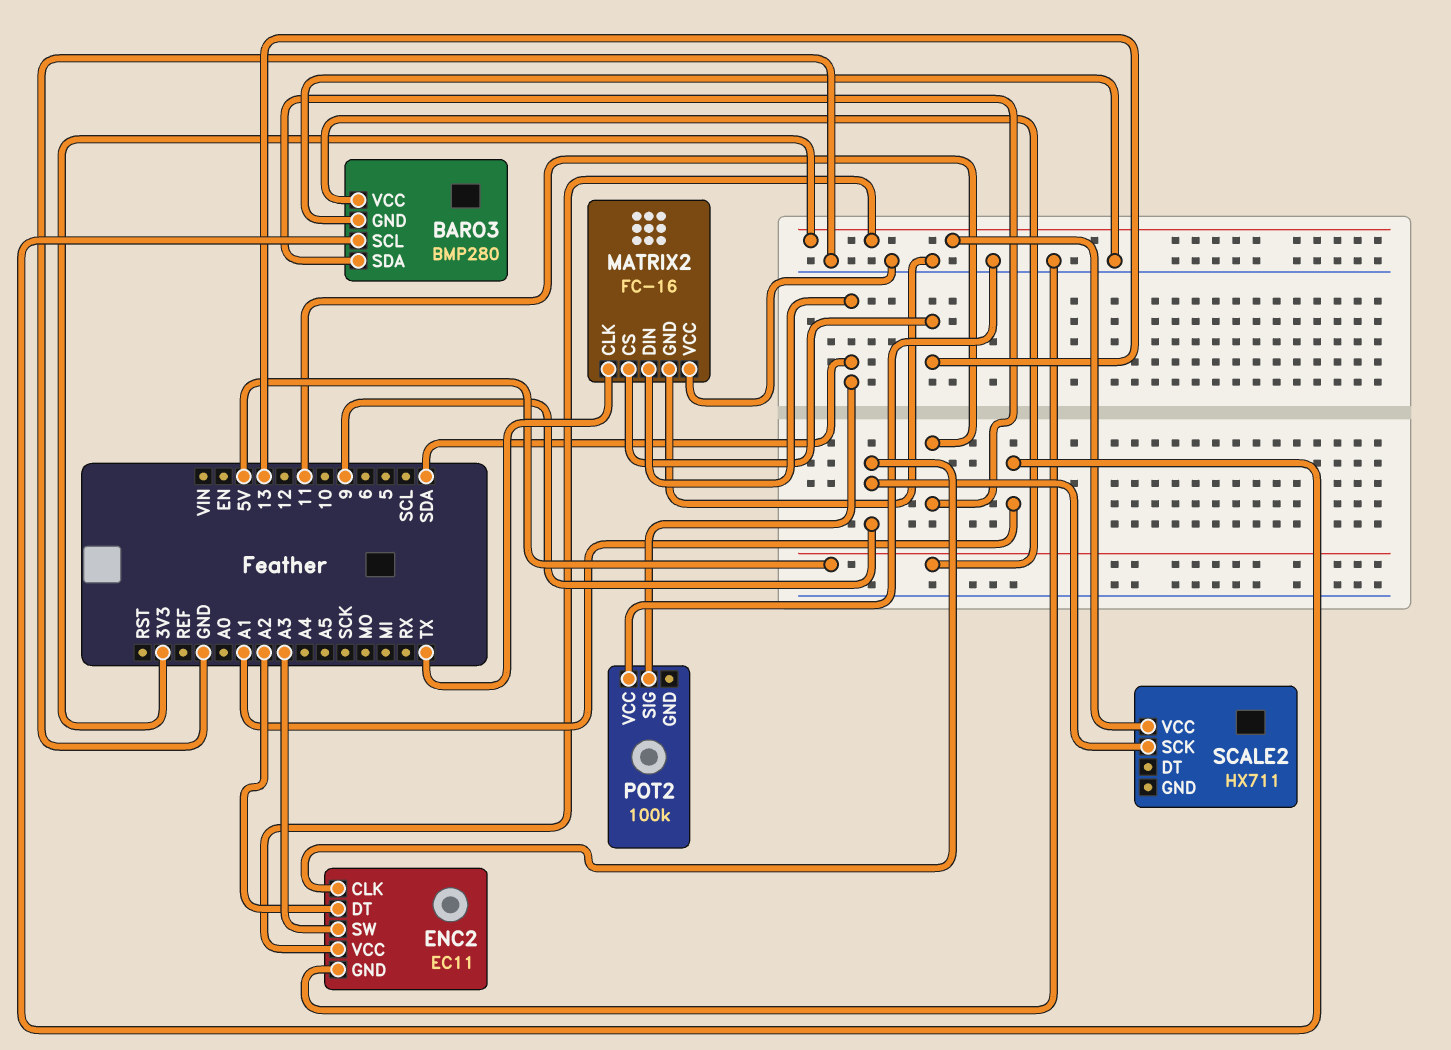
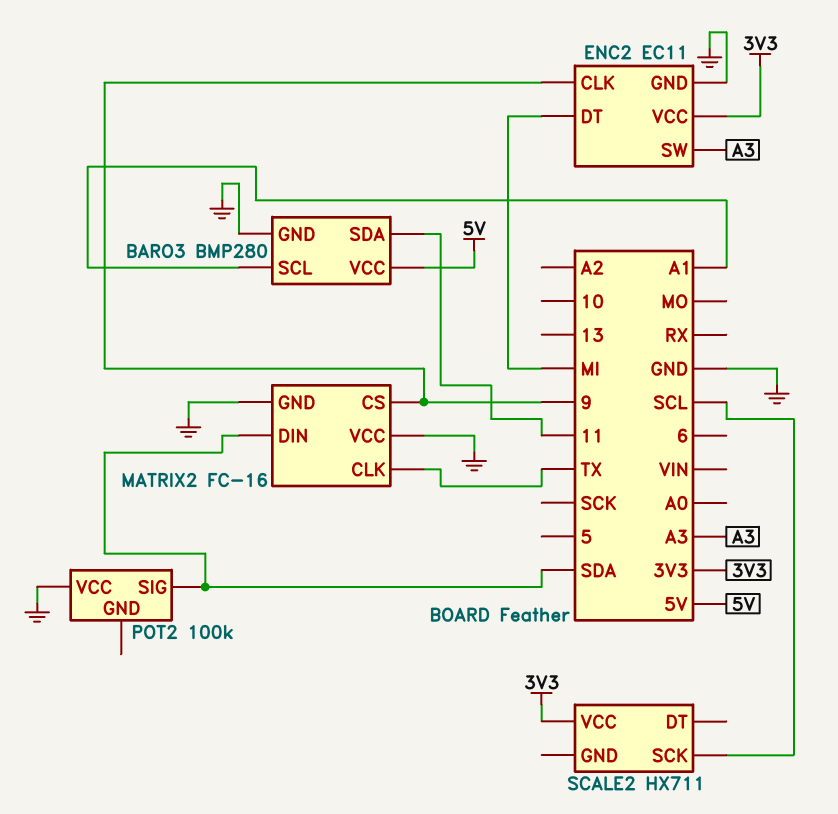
ENC2 pin DT: A2 -> MI
MATRIX2 pin CS: 13 -> 9
SCALE2 pin SCK: 9 -> SCL

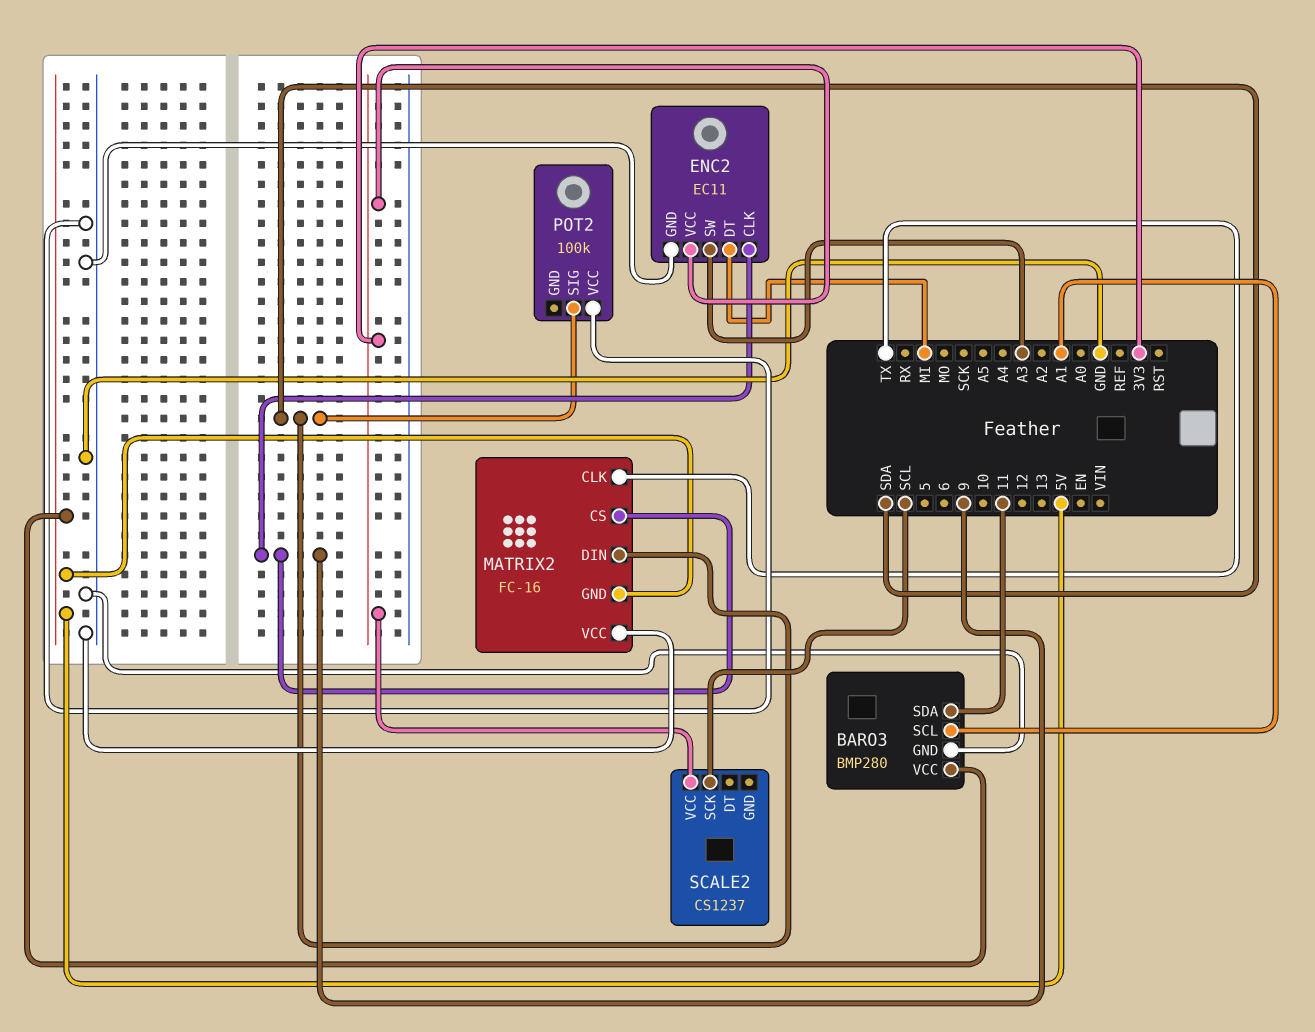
MATRIX2 pin GND: GND -> 5V
SCALE2: HX711 -> CS1237

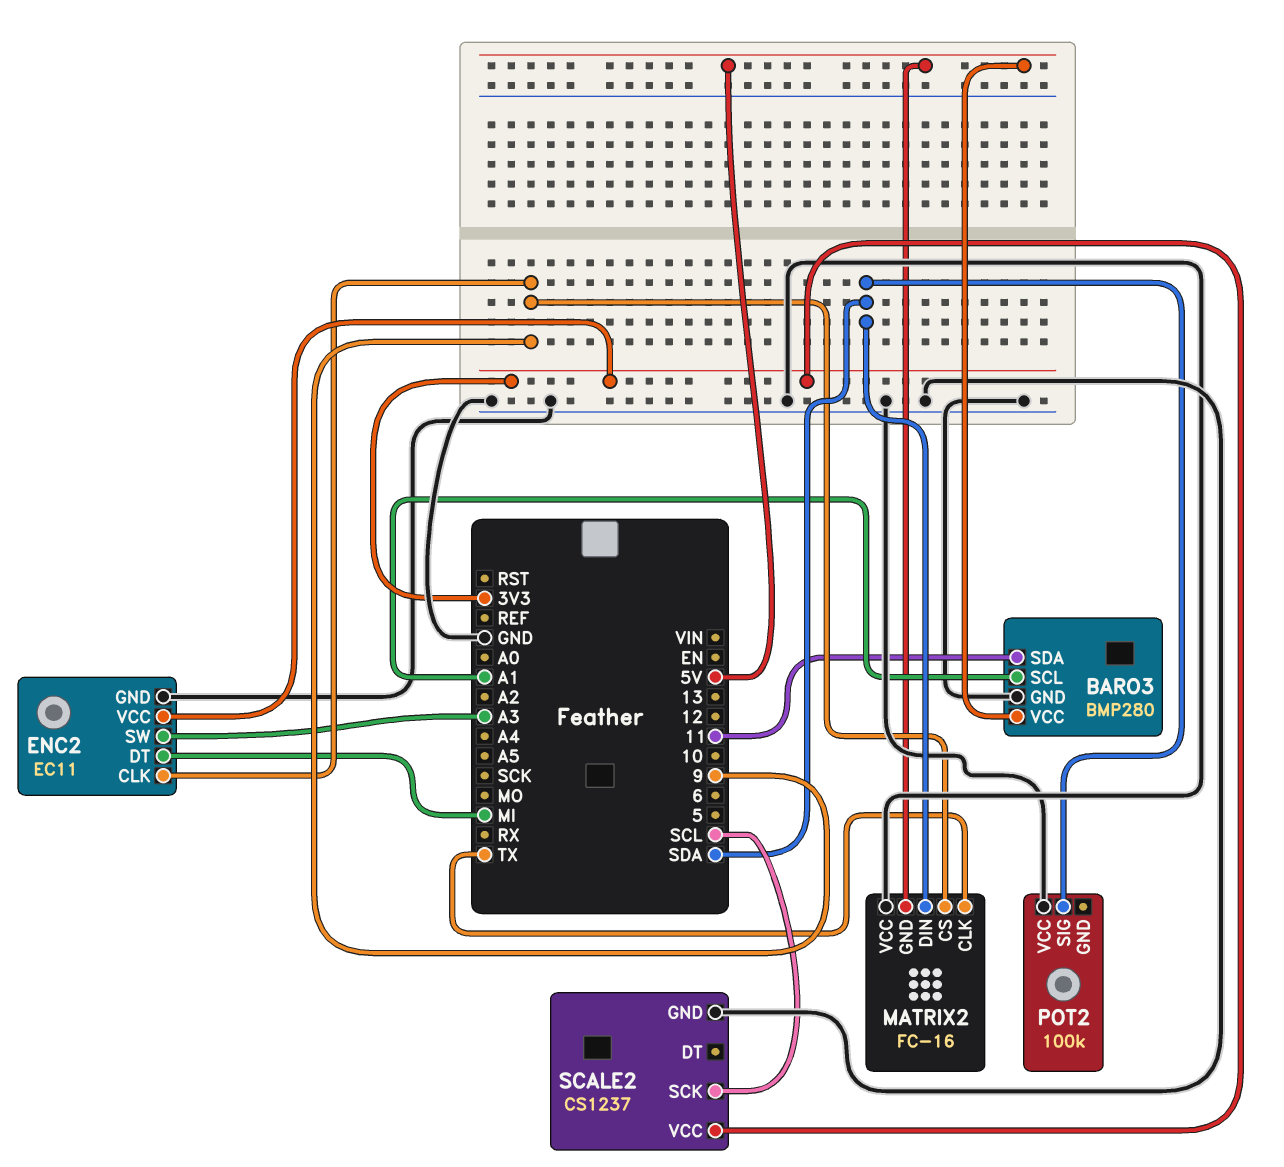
SCALE2 pin GND: none -> GND

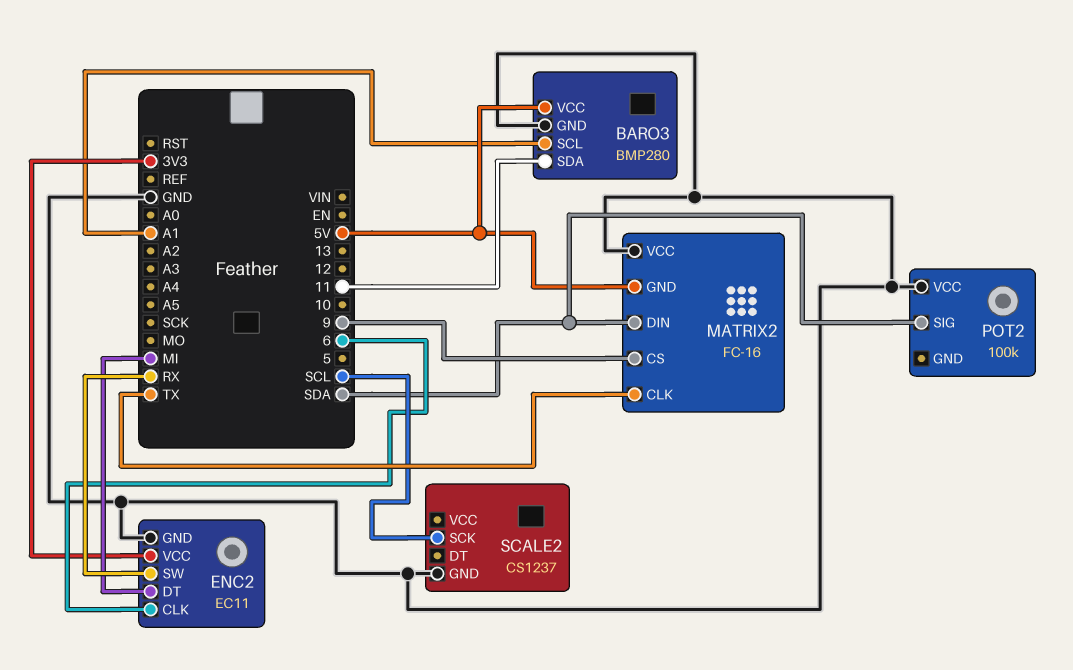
ENC2 pin CLK: 9 -> 6
ENC2 pin SW: A3 -> RX
SCALE2 pin VCC: 3V3 -> none

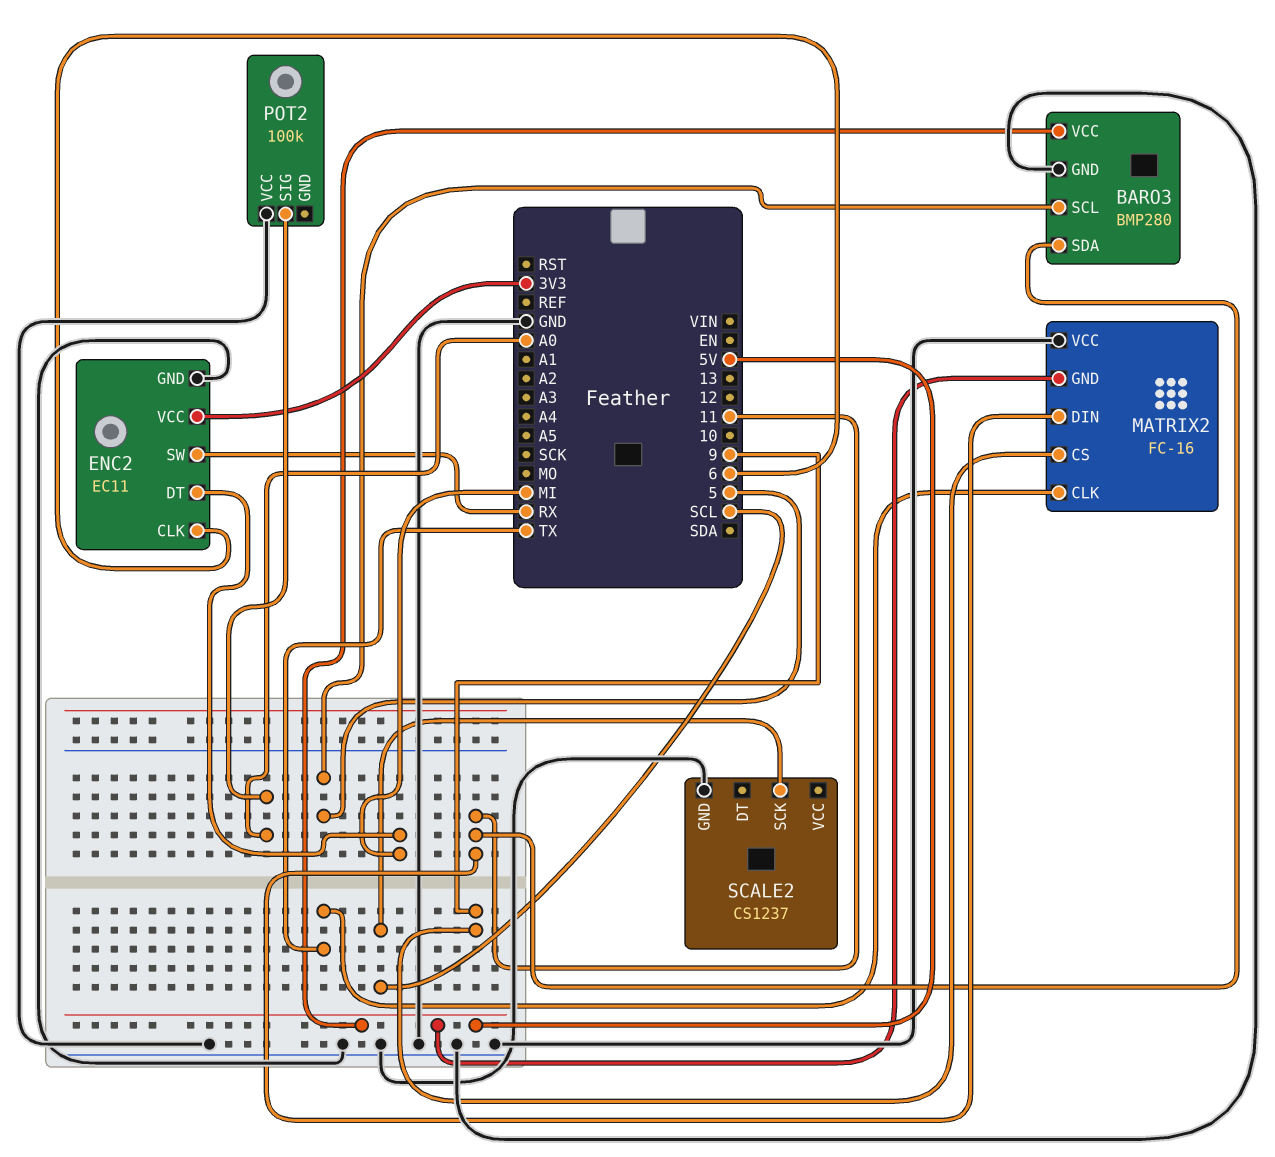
BARO3 pin SCL: A1 -> 5
MATRIX2 pin DIN: SDA -> 11
POT2 pin SIG: SDA -> A0

